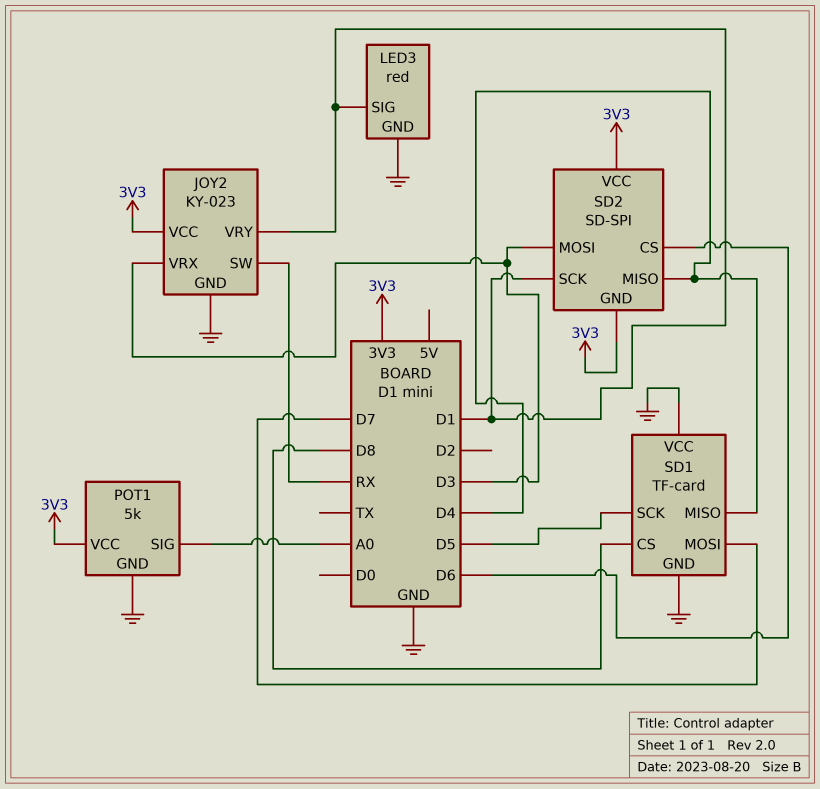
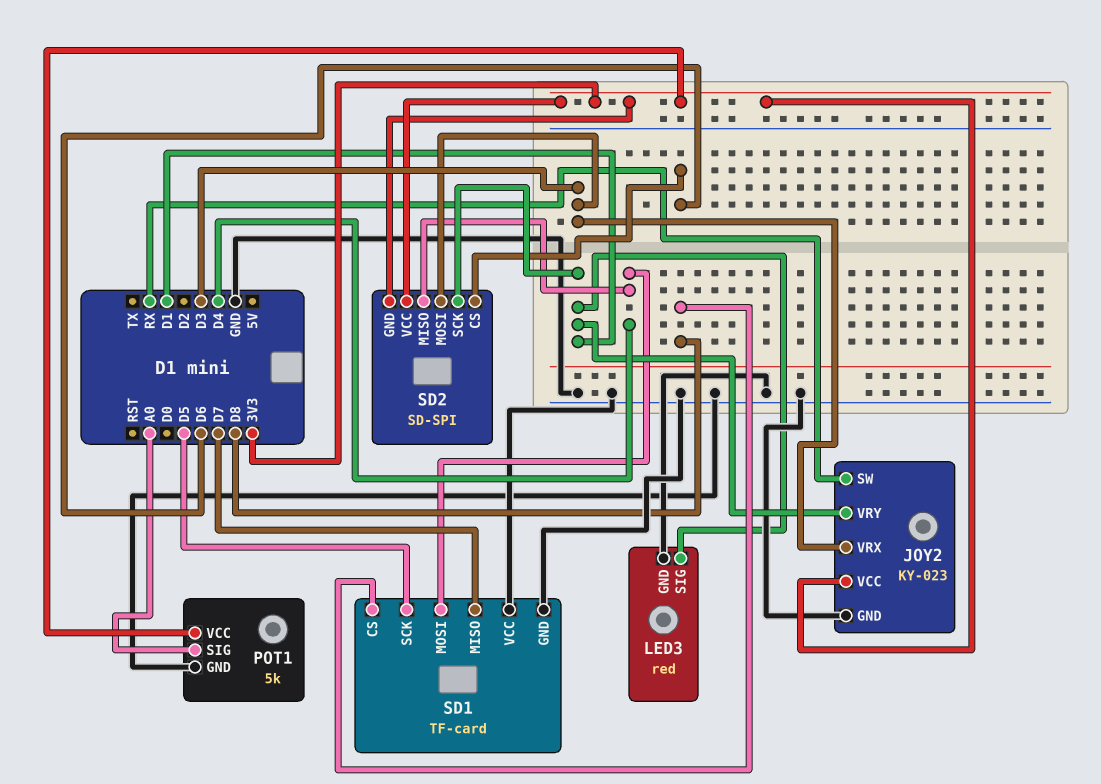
SD1 pin MISO: D4 -> D7
SD1 pin MOSI: D7 -> D4

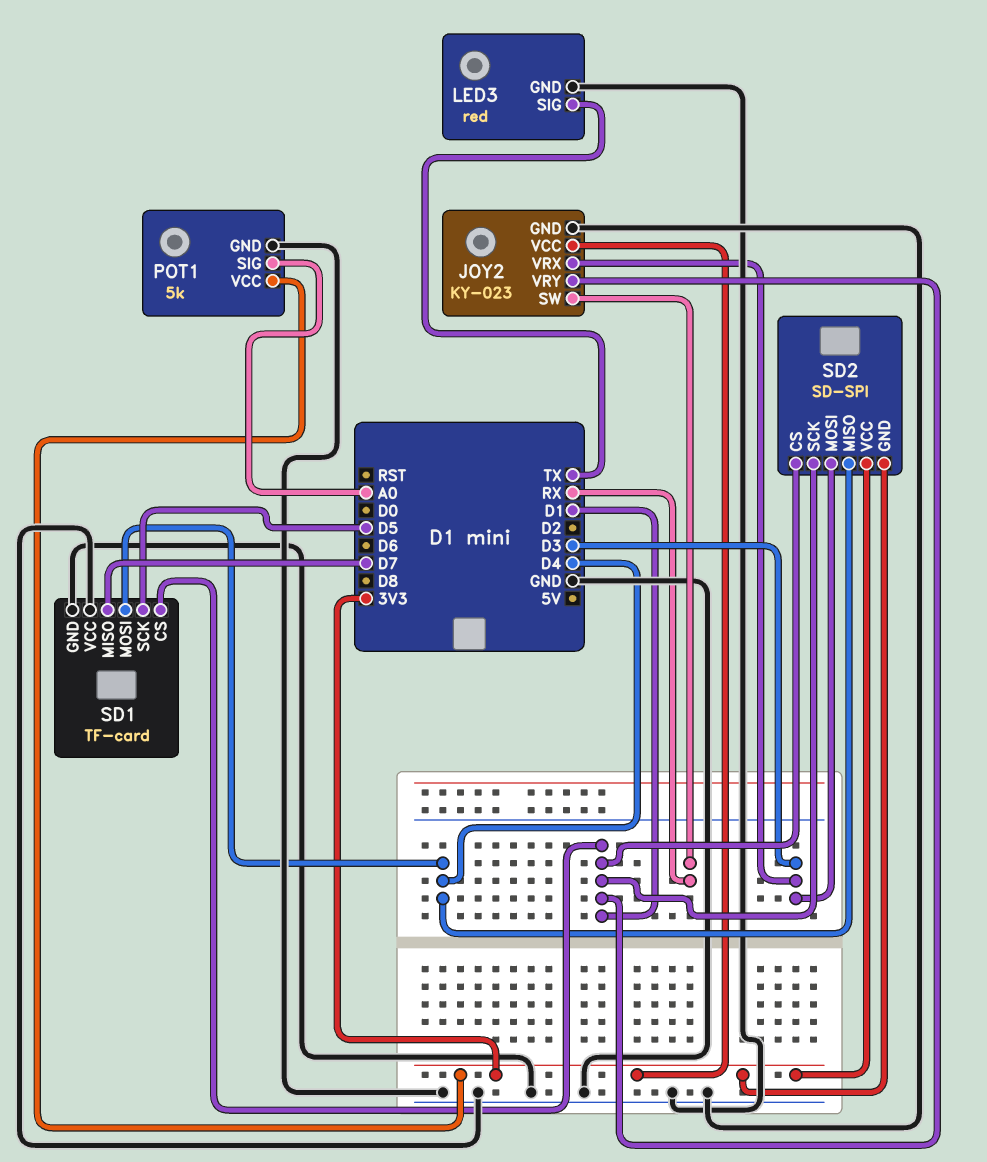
LED3 pin SIG: D1 -> TX
SD1 pin CS: D8 -> D1
SD2 pin CS: D6 -> D1

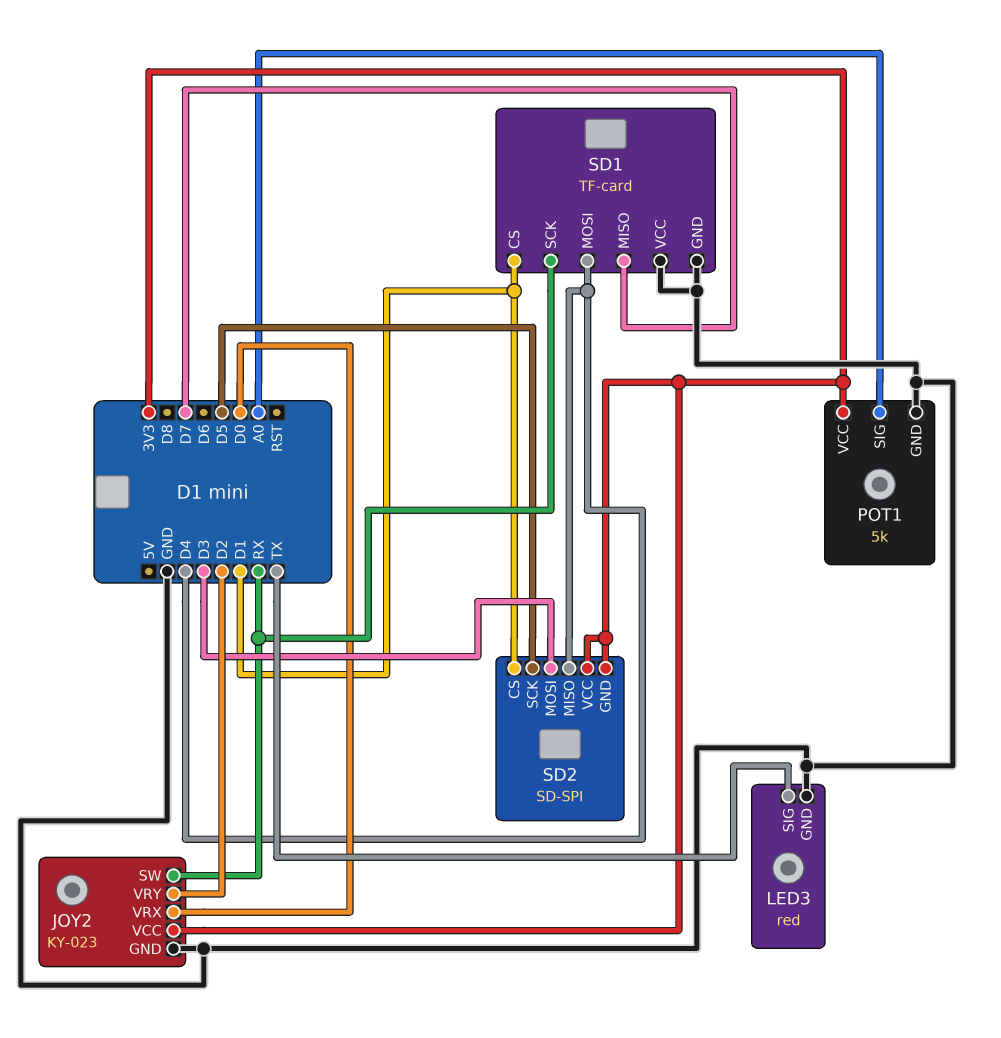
JOY2 pin VRX: D3 -> D0
JOY2 pin VRY: D1 -> D2
SD1 pin SCK: D5 -> RX
SD2 pin SCK: D1 -> D5

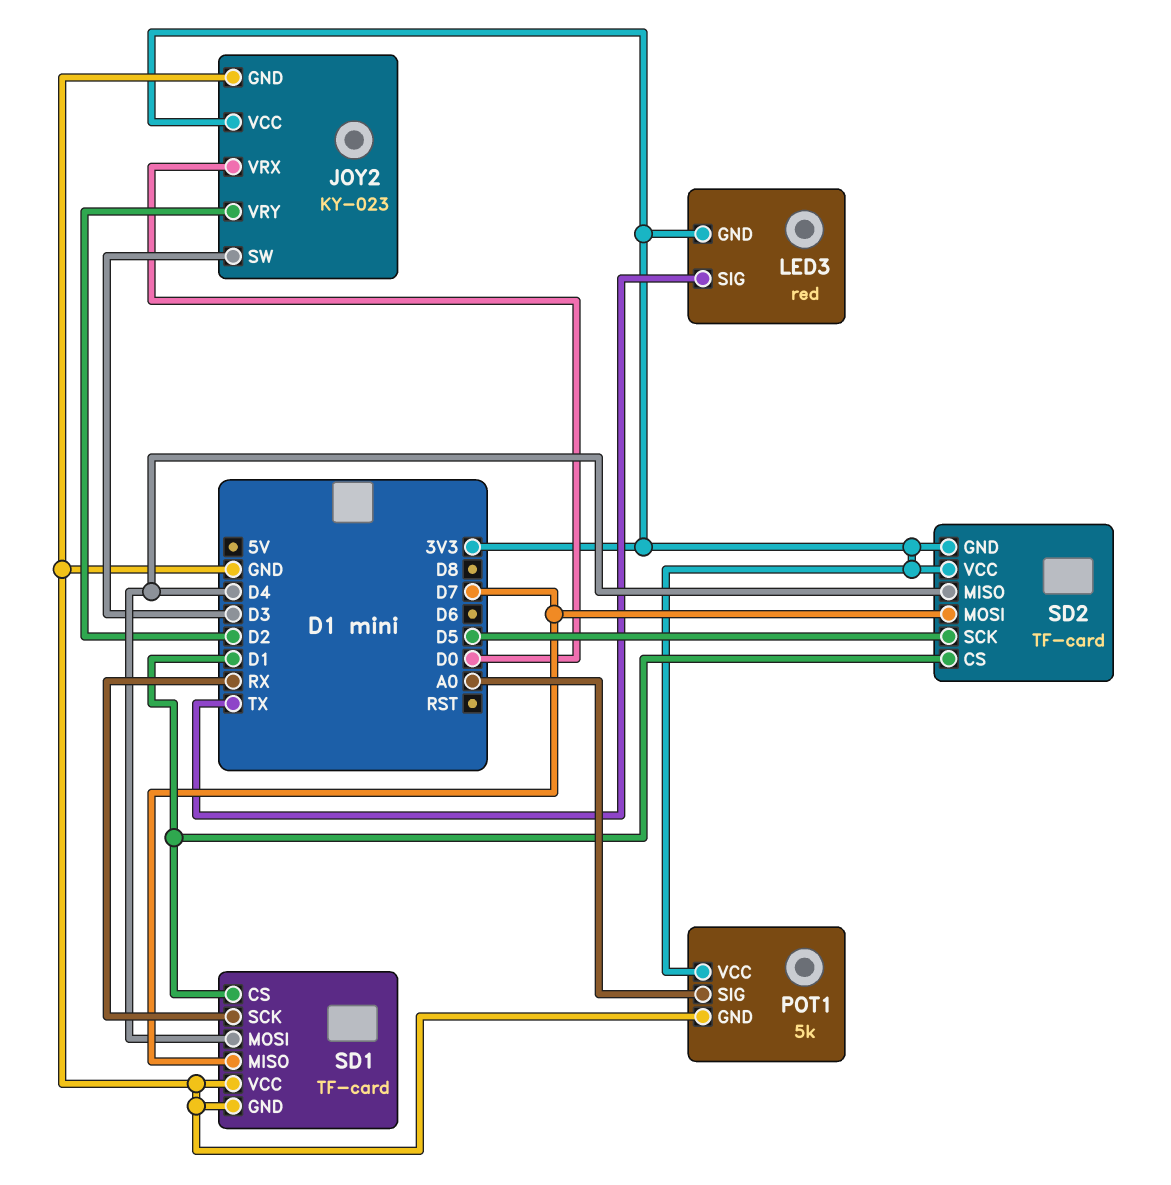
JOY2 pin SW: RX -> D3
LED3 pin GND: GND -> 3V3
SD2: SD-SPI -> TF-card
SD2 pin MOSI: D3 -> D7

